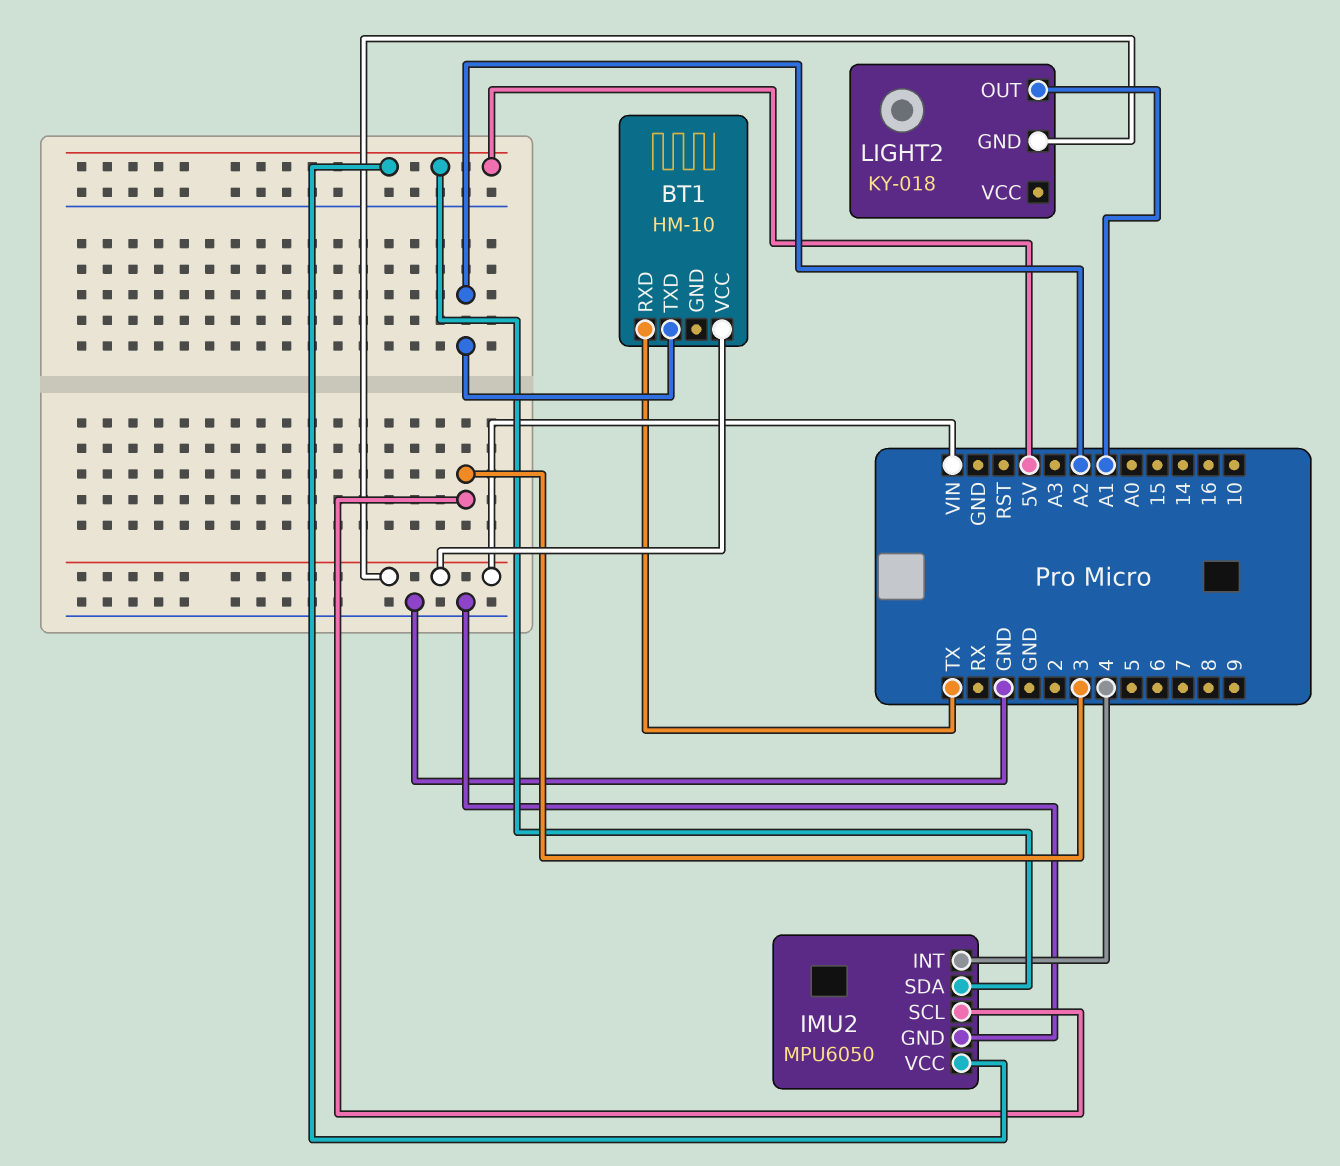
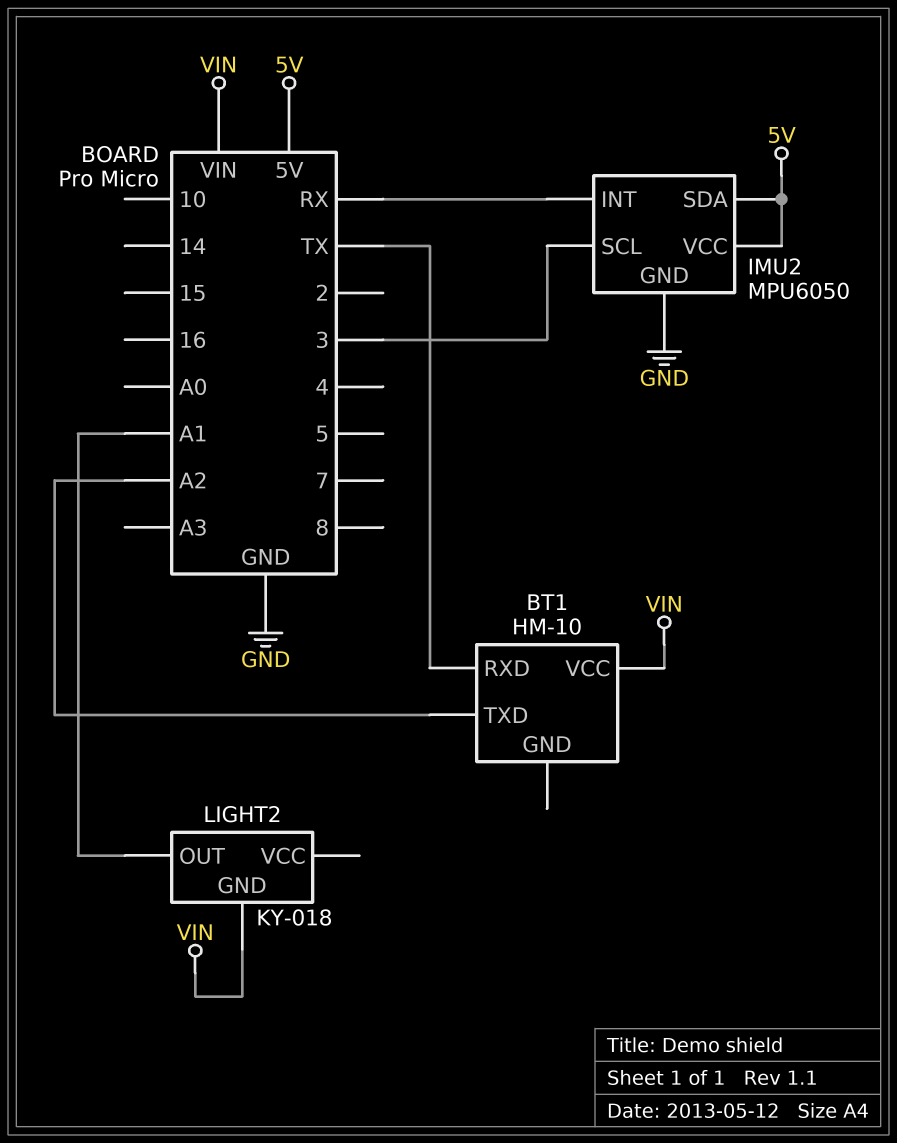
IMU2 pin INT: 4 -> RX

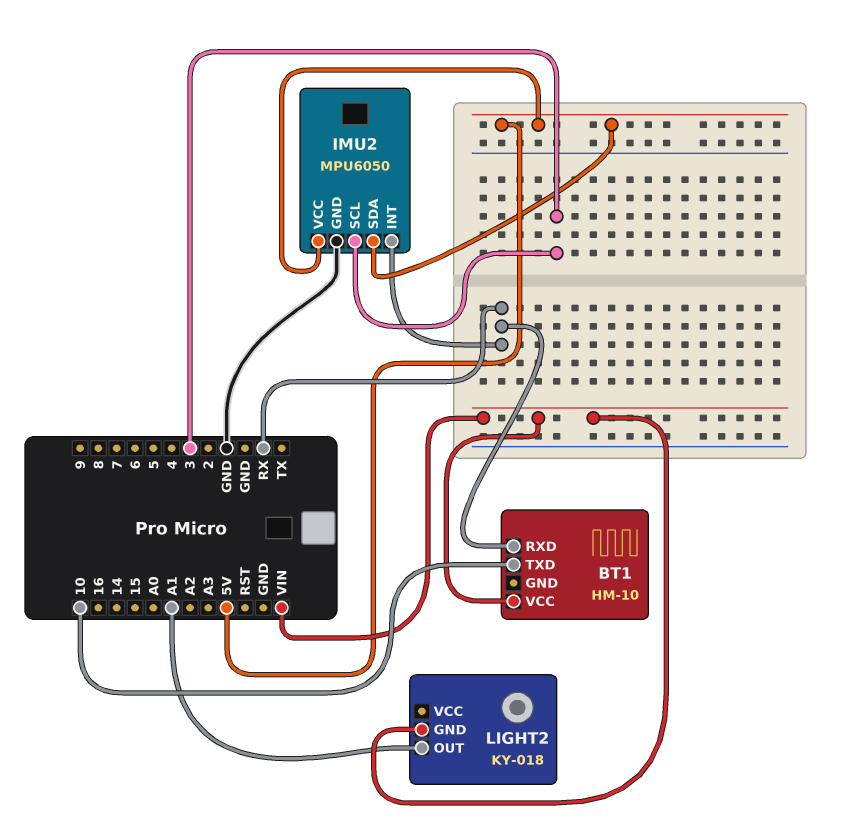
BT1 pin RXD: TX -> RX
BT1 pin TXD: A2 -> 10

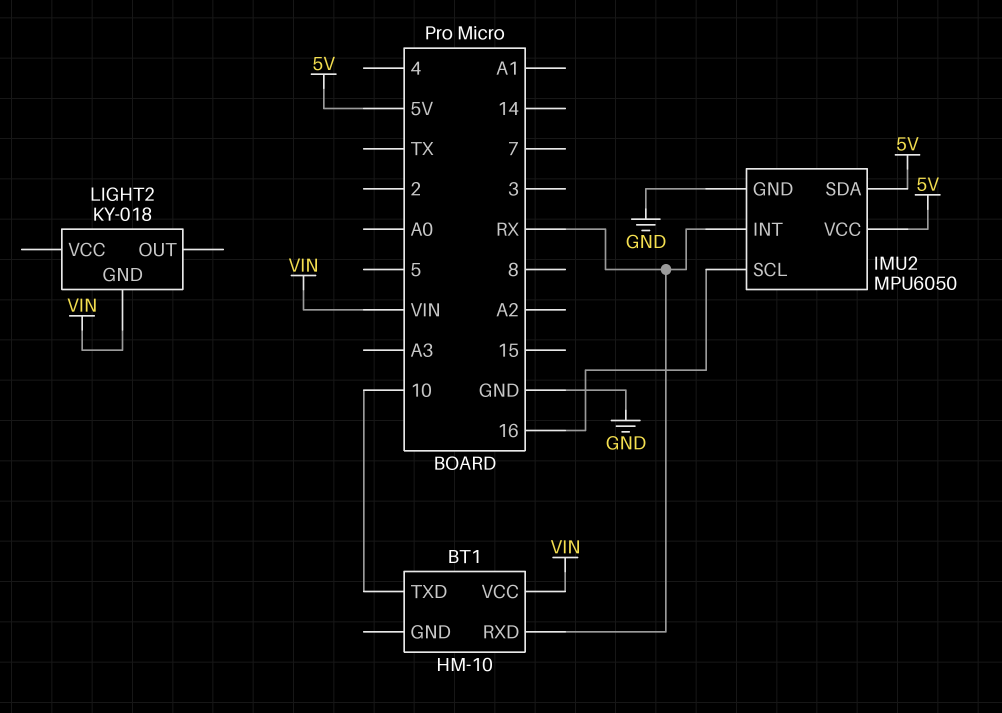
IMU2 pin SCL: 3 -> 16
LIGHT2 pin OUT: A1 -> none

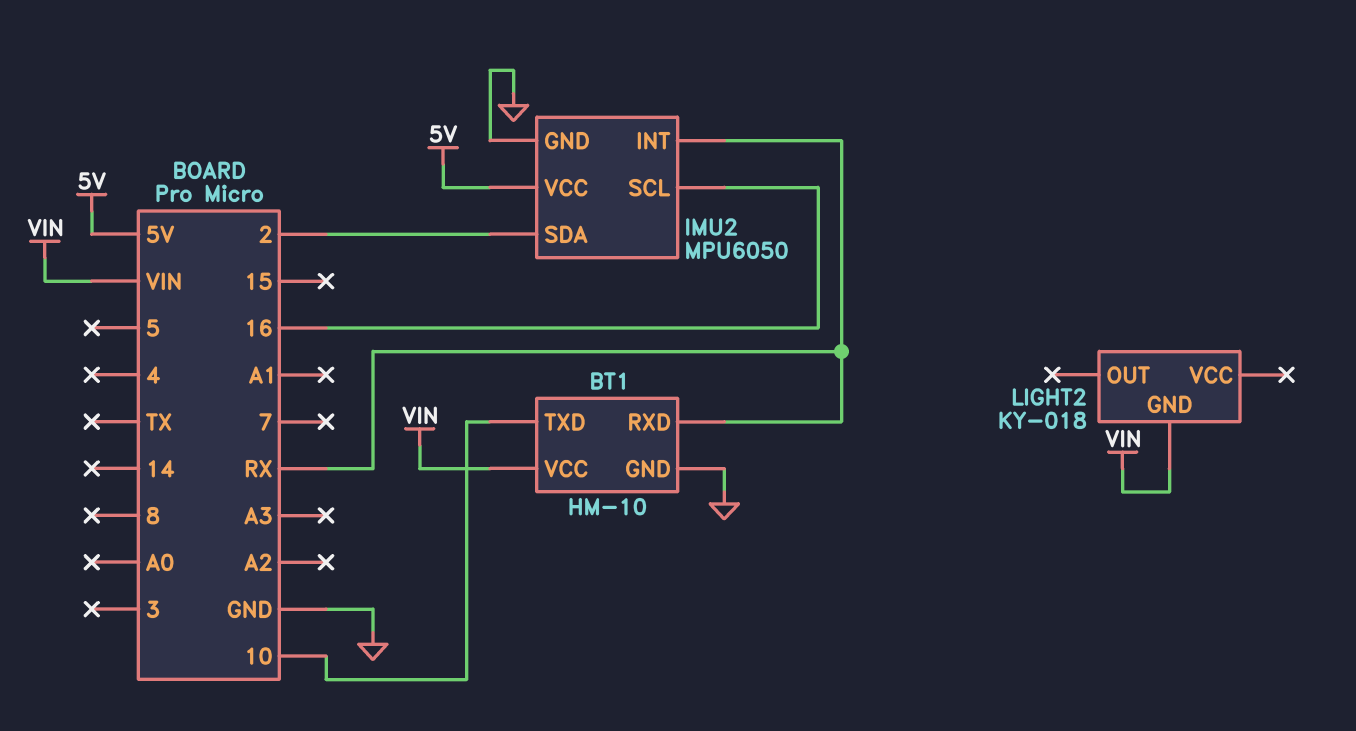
BT1 pin GND: none -> GND
IMU2 pin SDA: 5V -> 2

